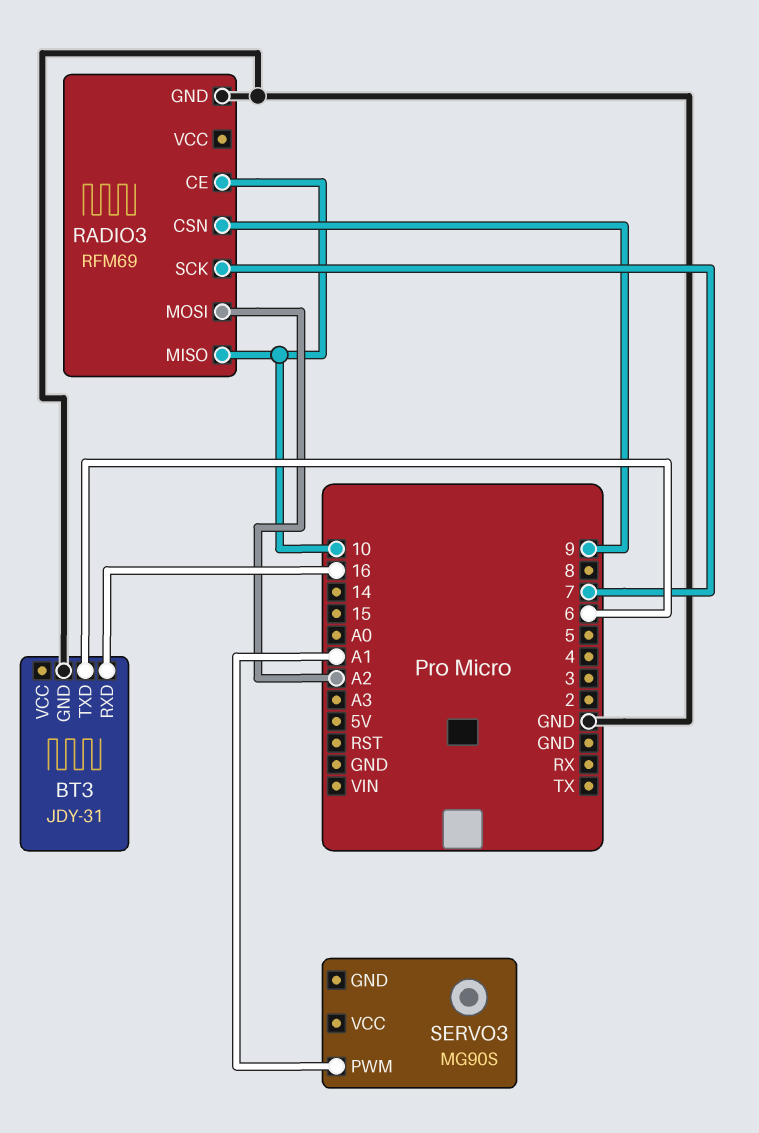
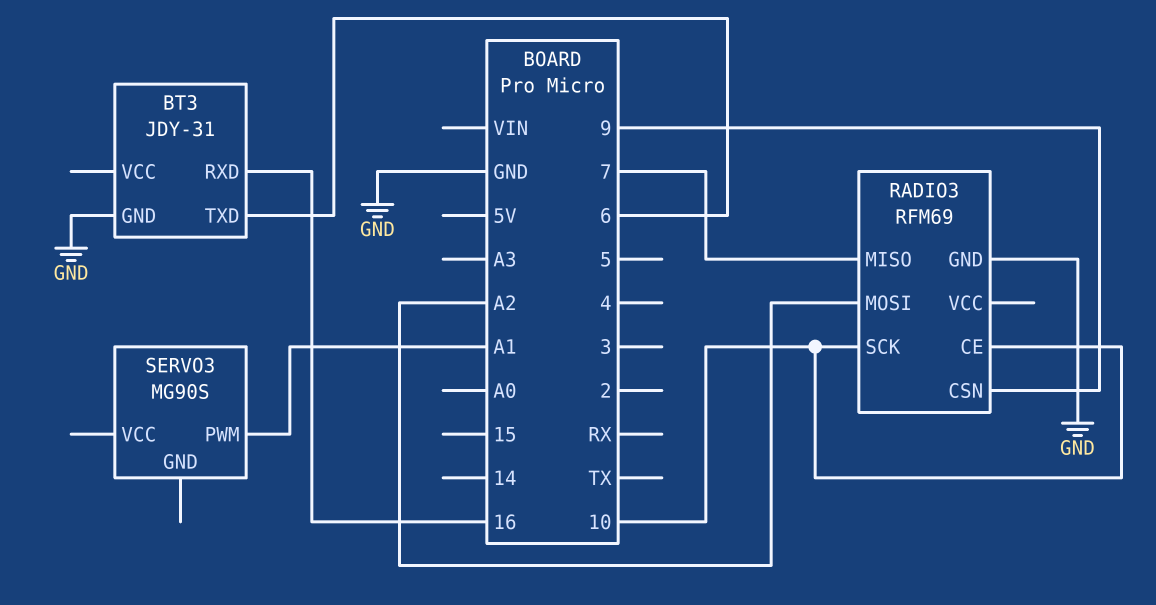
RADIO3 pin MISO: 10 -> 7
RADIO3 pin SCK: 7 -> 10

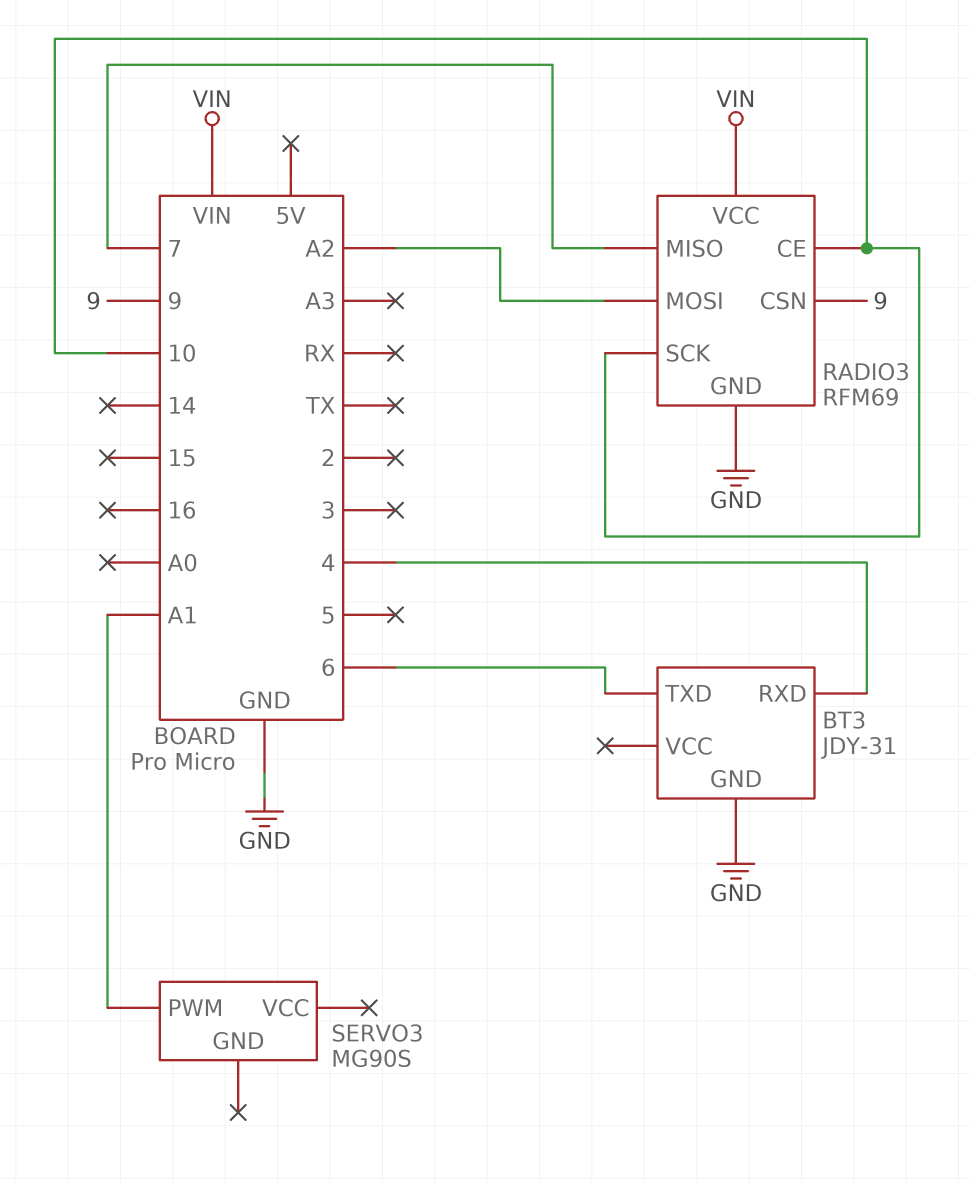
BT3 pin RXD: 16 -> 4
RADIO3 pin VCC: none -> VIN

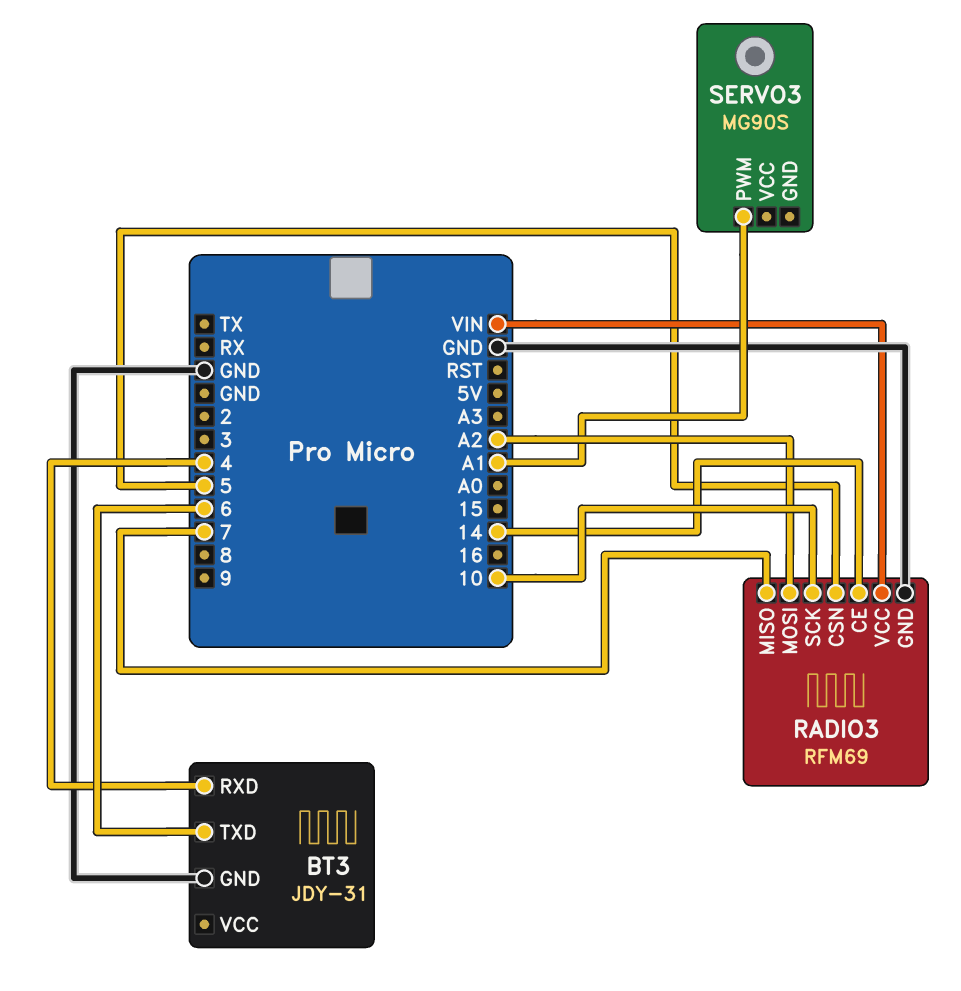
RADIO3 pin CE: 10 -> 14
RADIO3 pin CSN: 9 -> 5

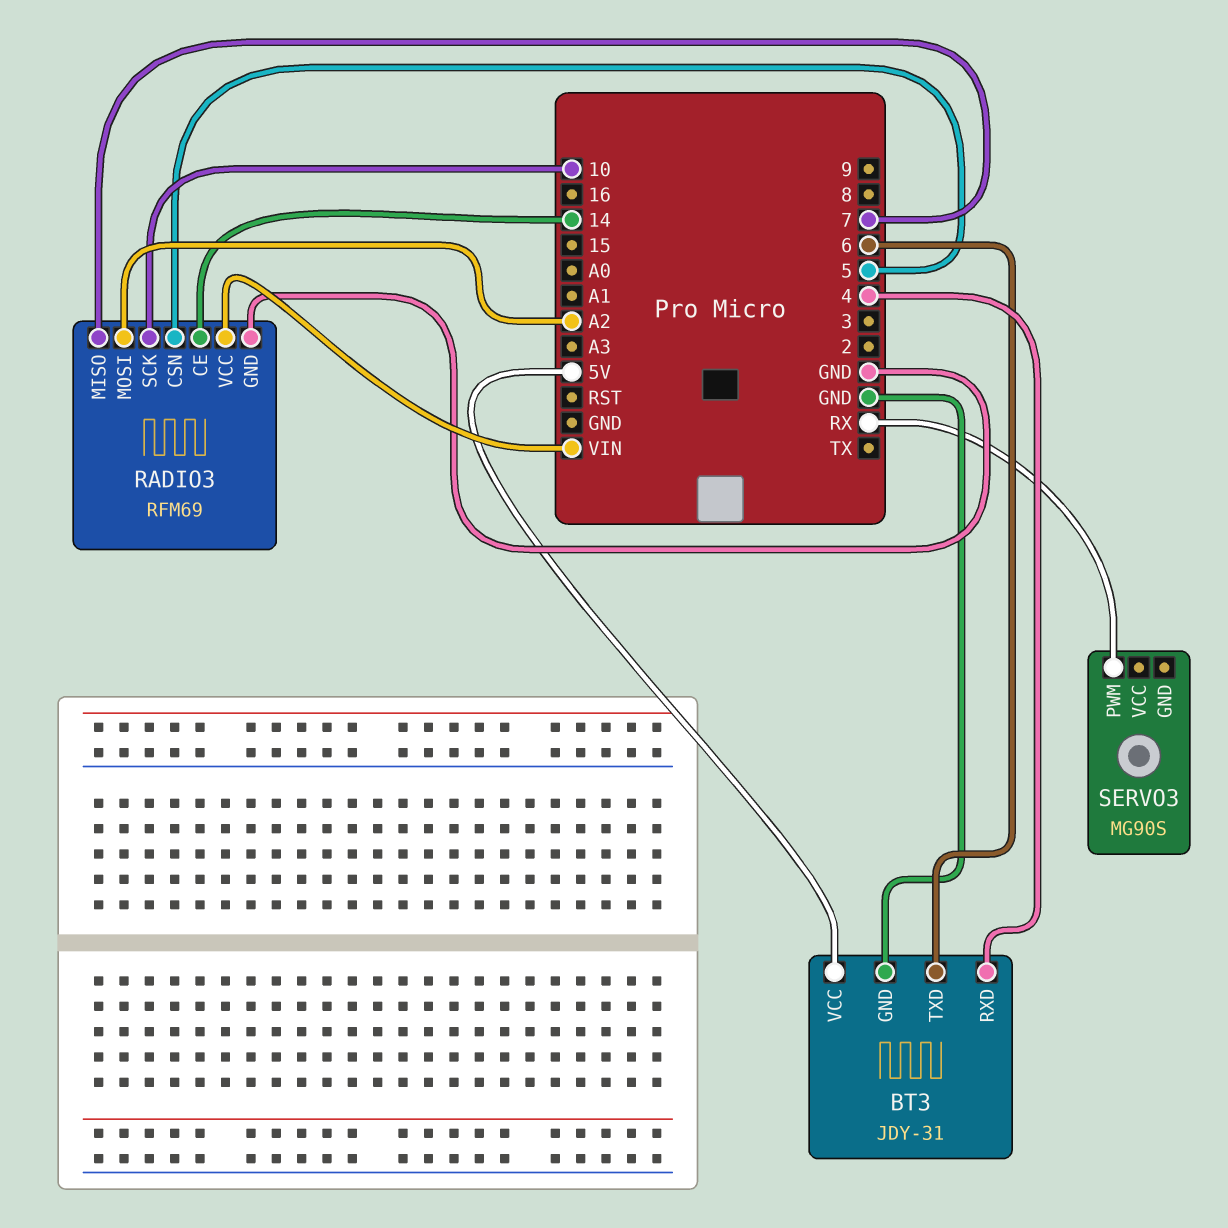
BT3 pin VCC: none -> 5V
SERVO3 pin PWM: A1 -> RX

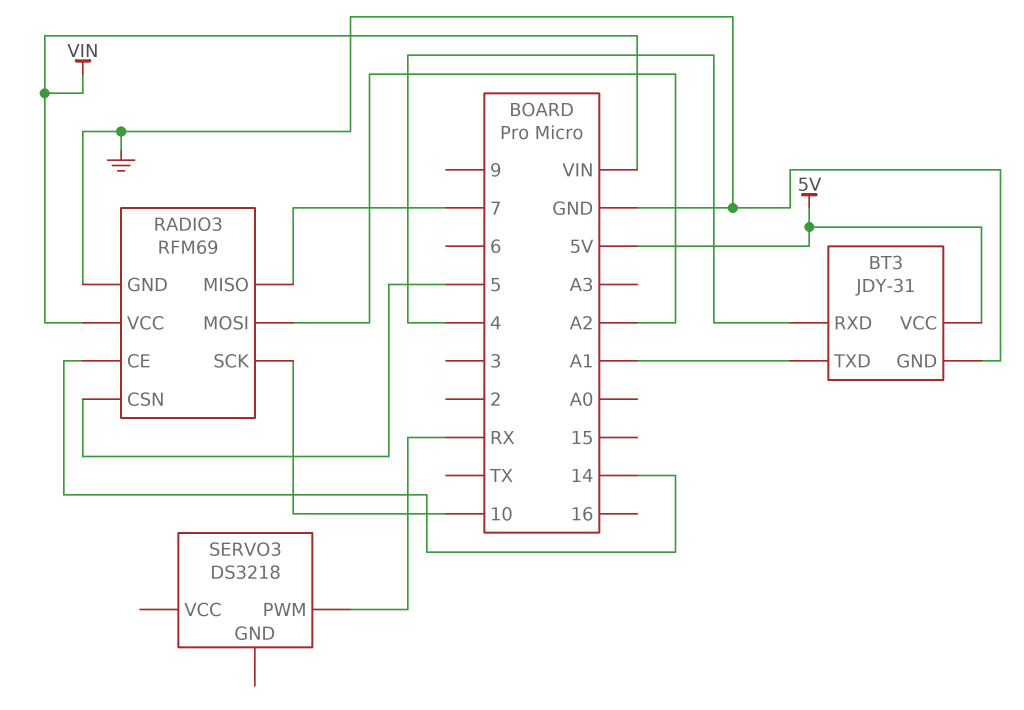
BT3 pin TXD: 6 -> A1
SERVO3: MG90S -> DS3218

